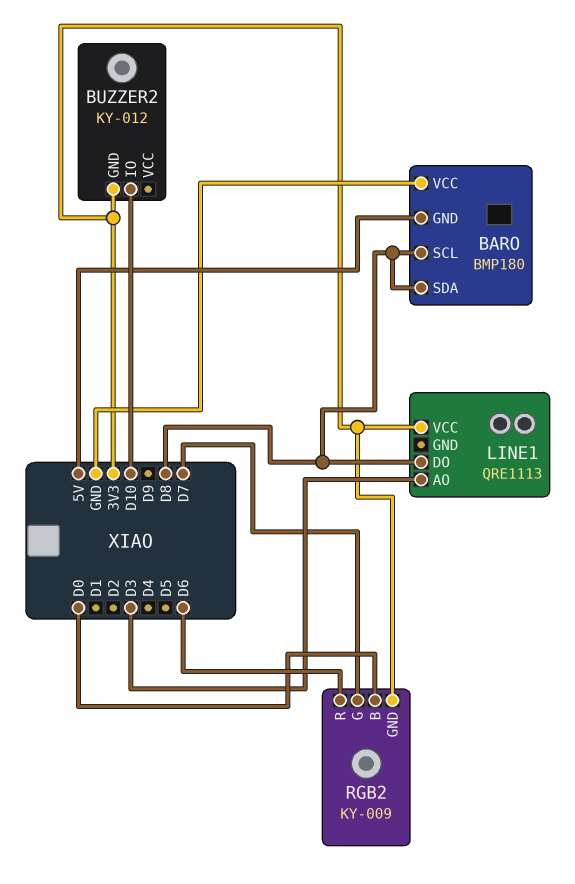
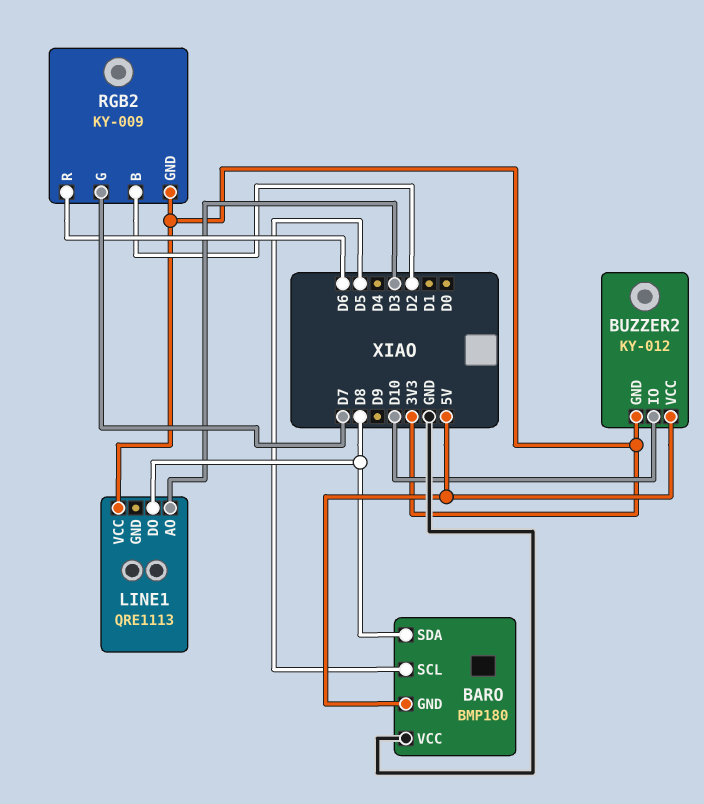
BARO pin SCL: D8 -> D5
BUZZER2 pin VCC: none -> 5V
RGB2 pin B: D0 -> D2

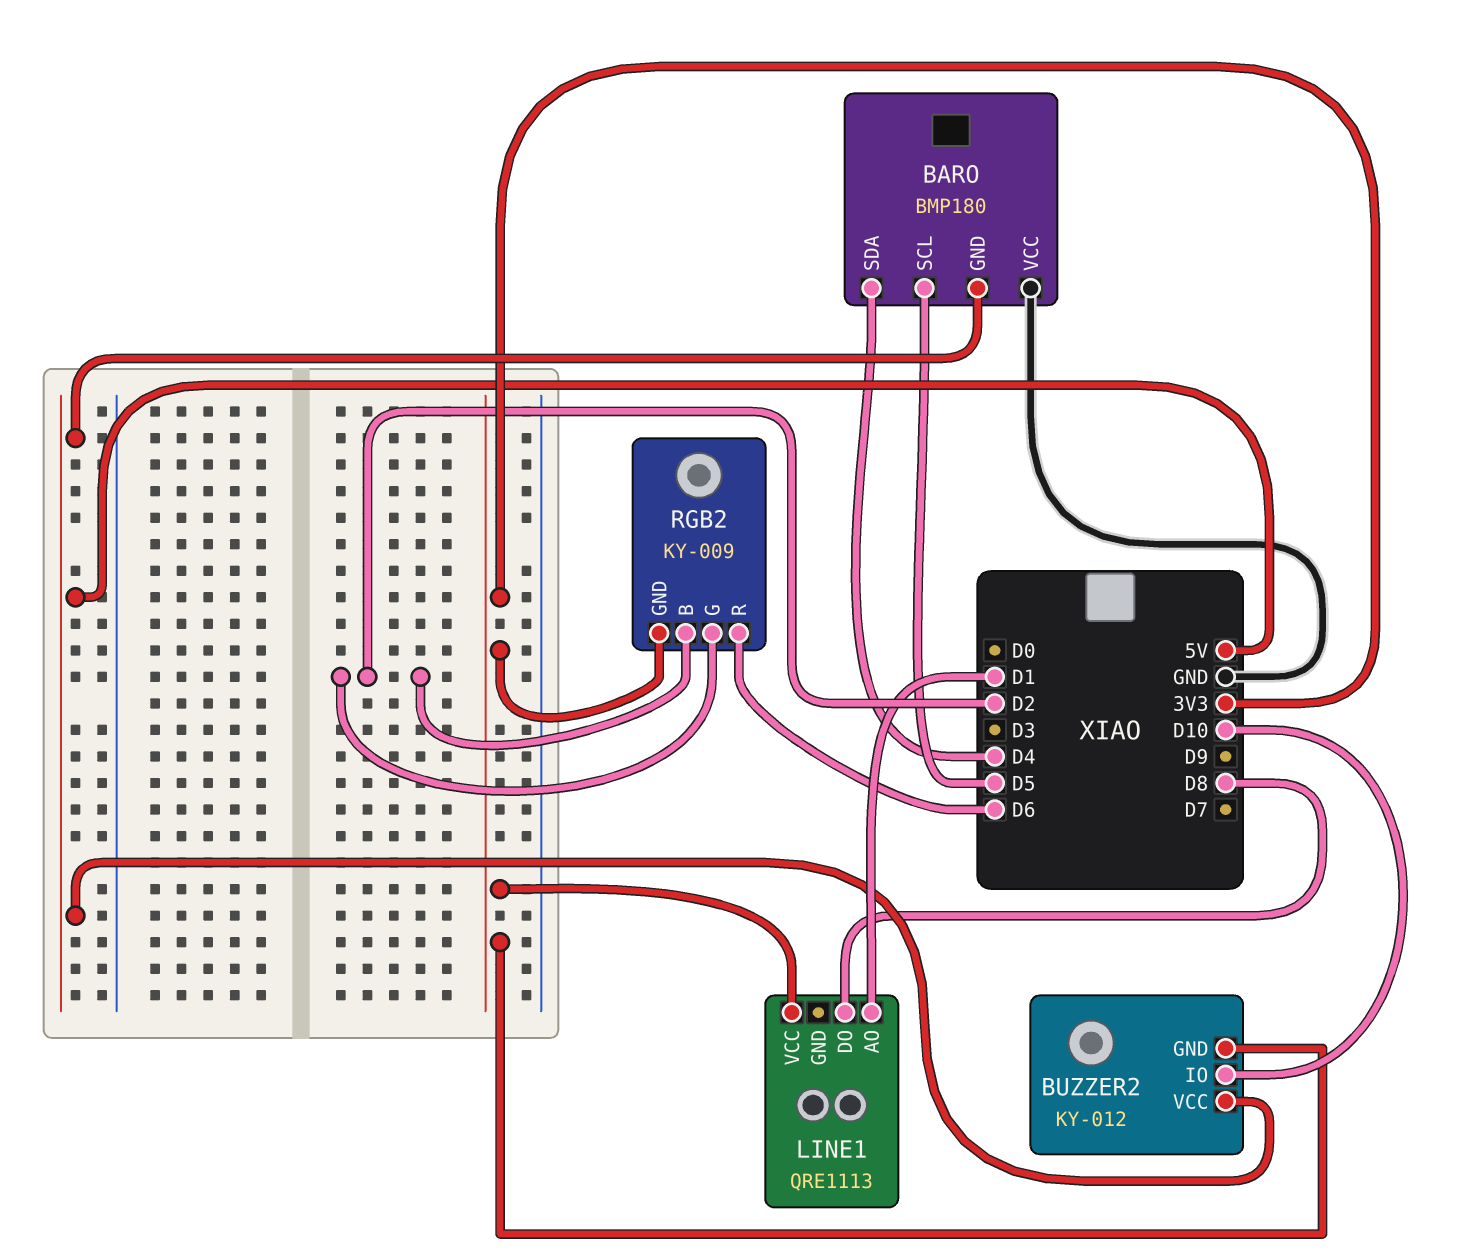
BARO pin SDA: D8 -> D4
LINE1 pin AO: D3 -> D1
RGB2 pin G: D7 -> D2

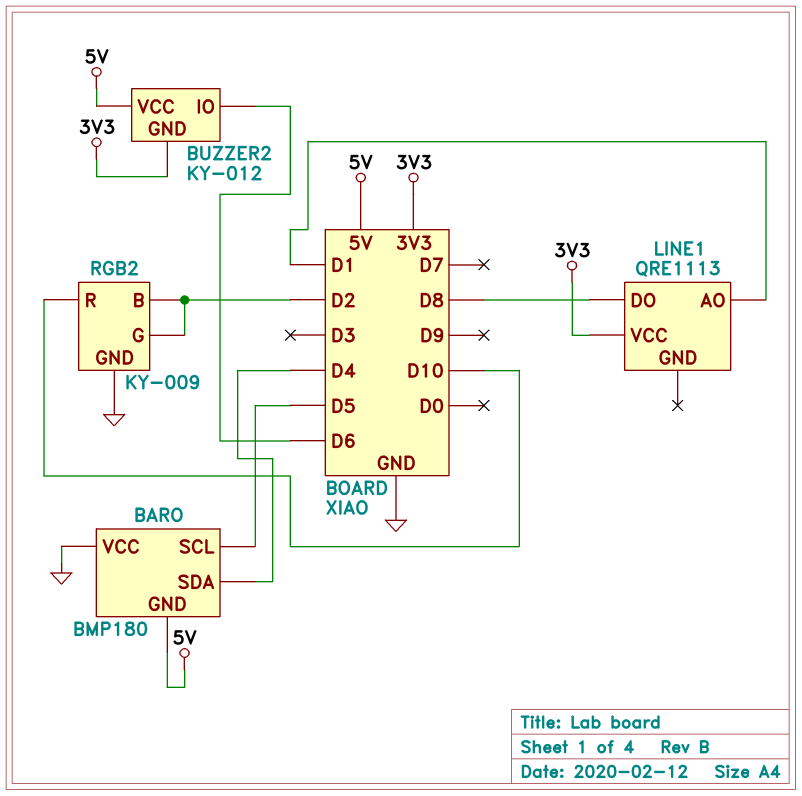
BUZZER2 pin IO: D10 -> D6
RGB2 pin GND: 3V3 -> GND
RGB2 pin R: D6 -> D10

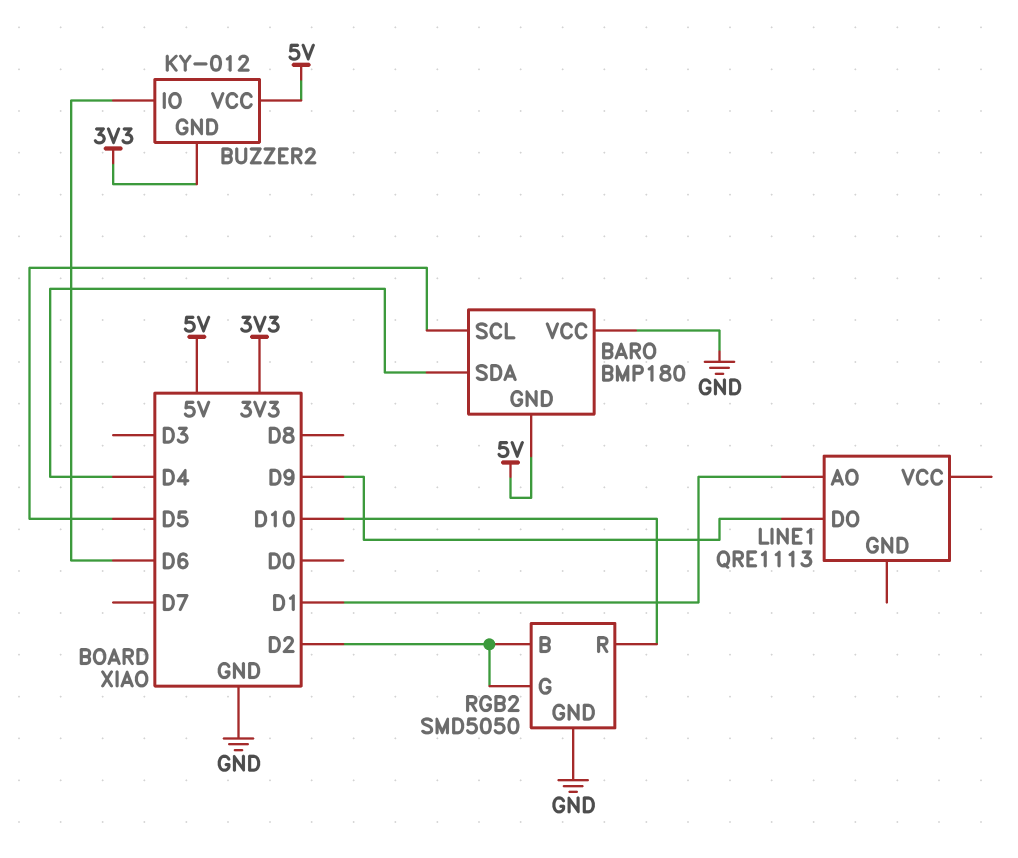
LINE1 pin DO: D8 -> D9
LINE1 pin VCC: 3V3 -> none
RGB2: KY-009 -> SMD5050

